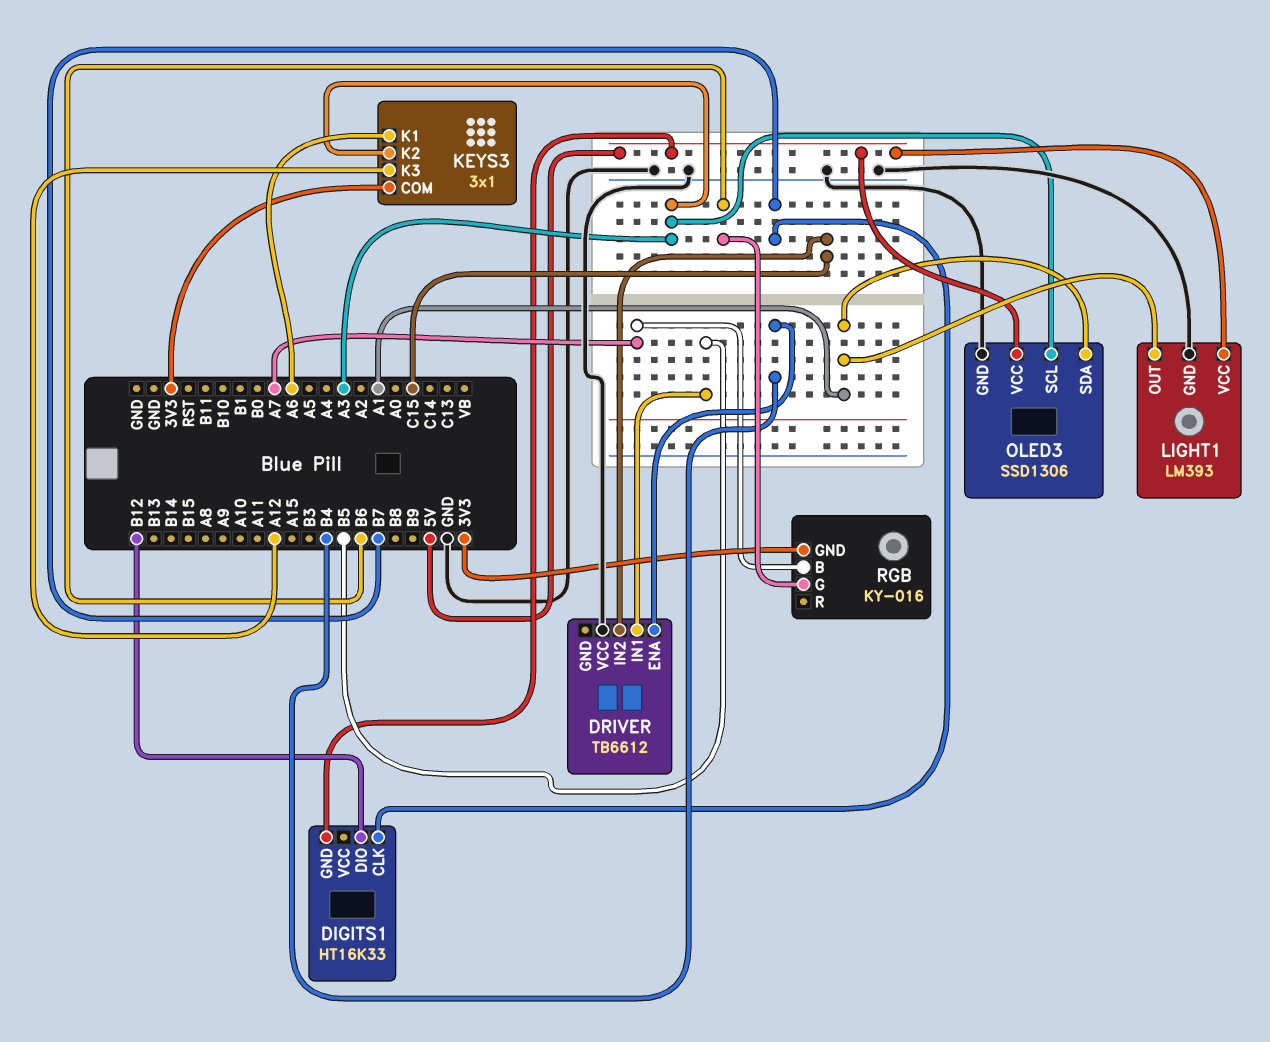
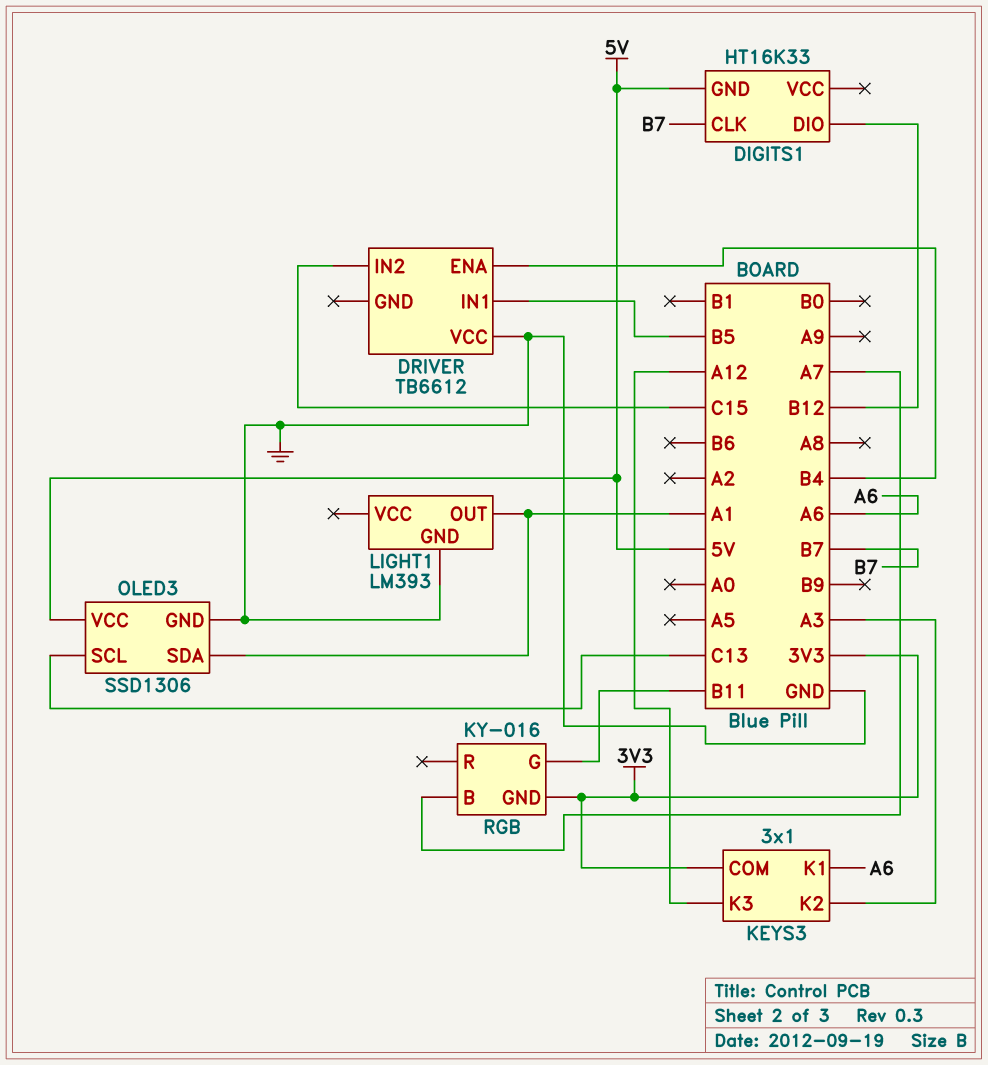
LIGHT1 pin VCC: 5V -> none
OLED3 pin SCL: A3 -> C13
RGB pin G: B6 -> B11

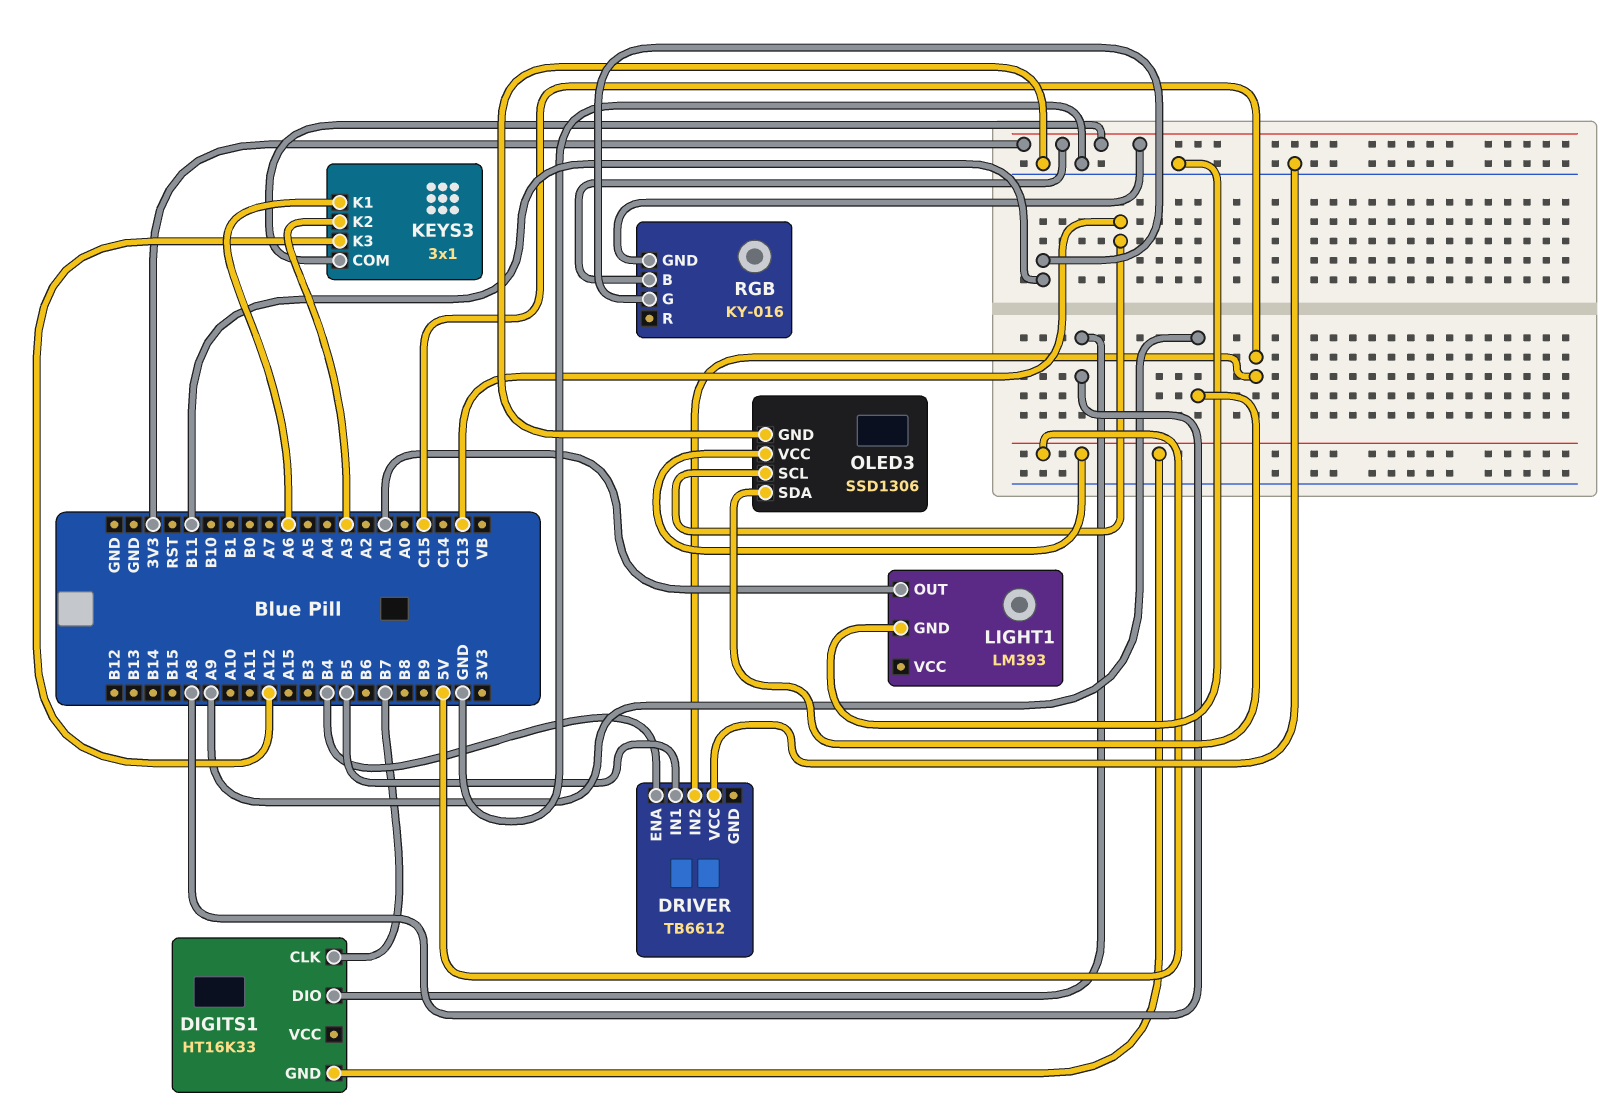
DIGITS1 pin DIO: B12 -> A8
OLED3 pin SDA: A1 -> A9
RGB pin B: A7 -> 3V3

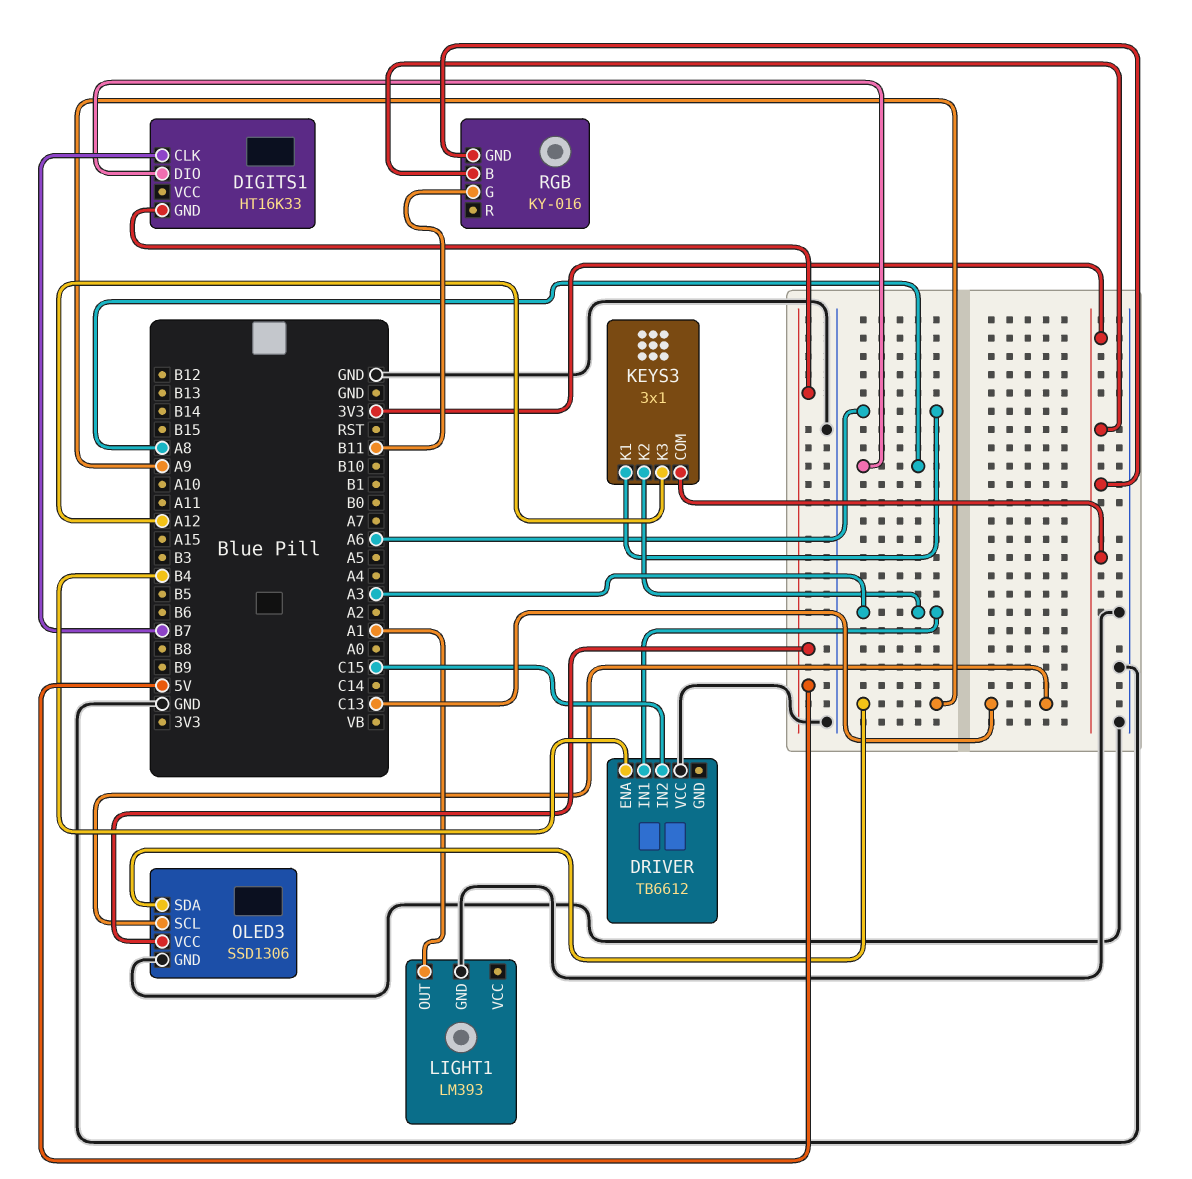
DRIVER pin IN1: B5 -> A3

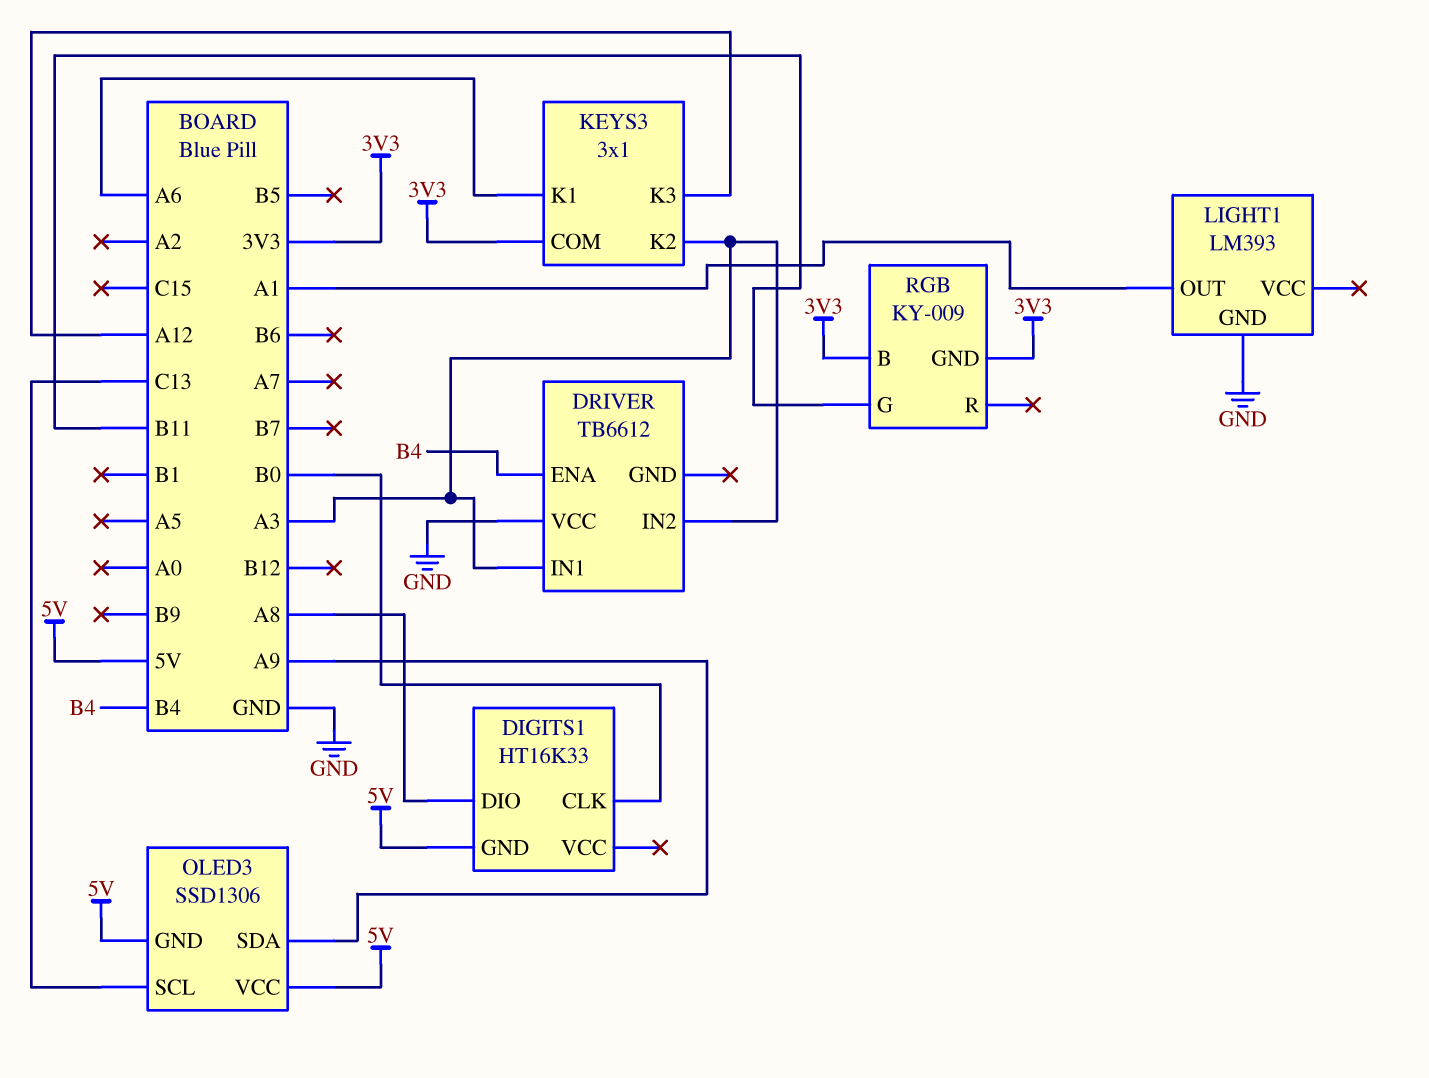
DIGITS1 pin CLK: B7 -> B0
DRIVER pin IN2: C15 -> A3
OLED3 pin GND: GND -> 5V
RGB: KY-016 -> KY-009

